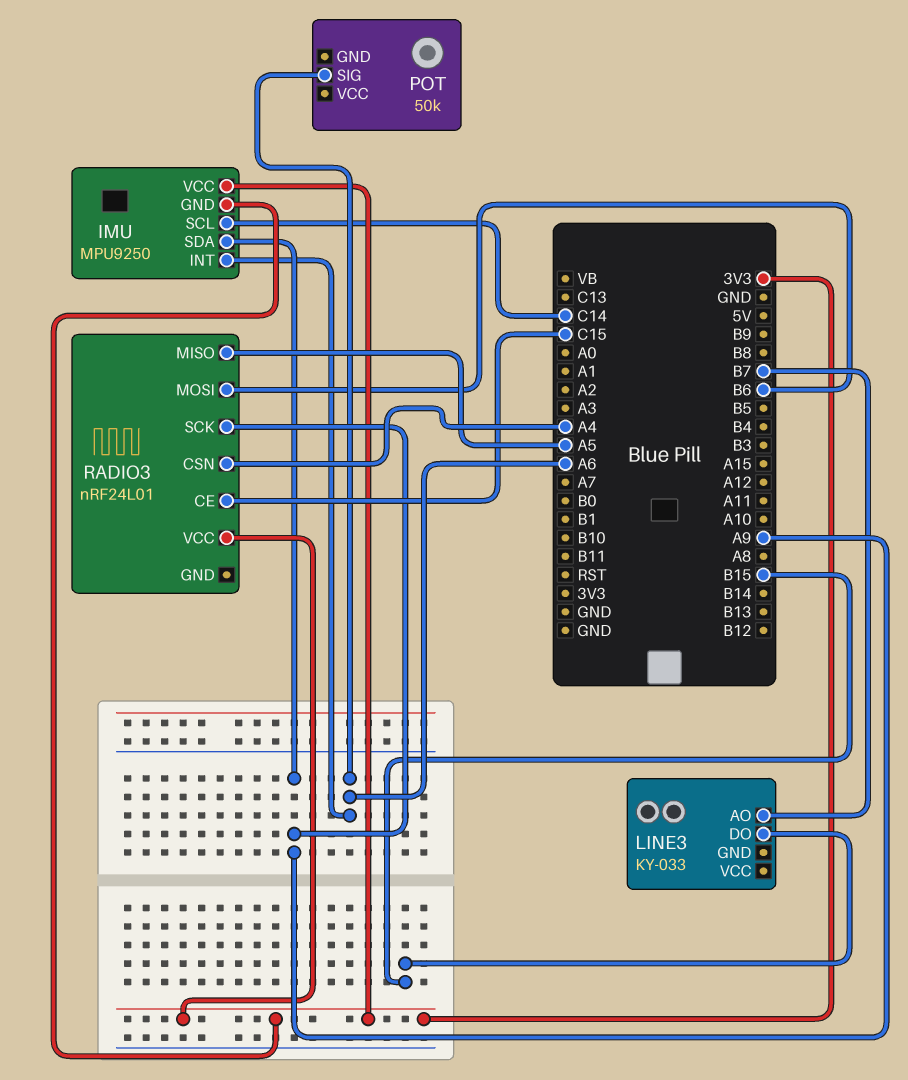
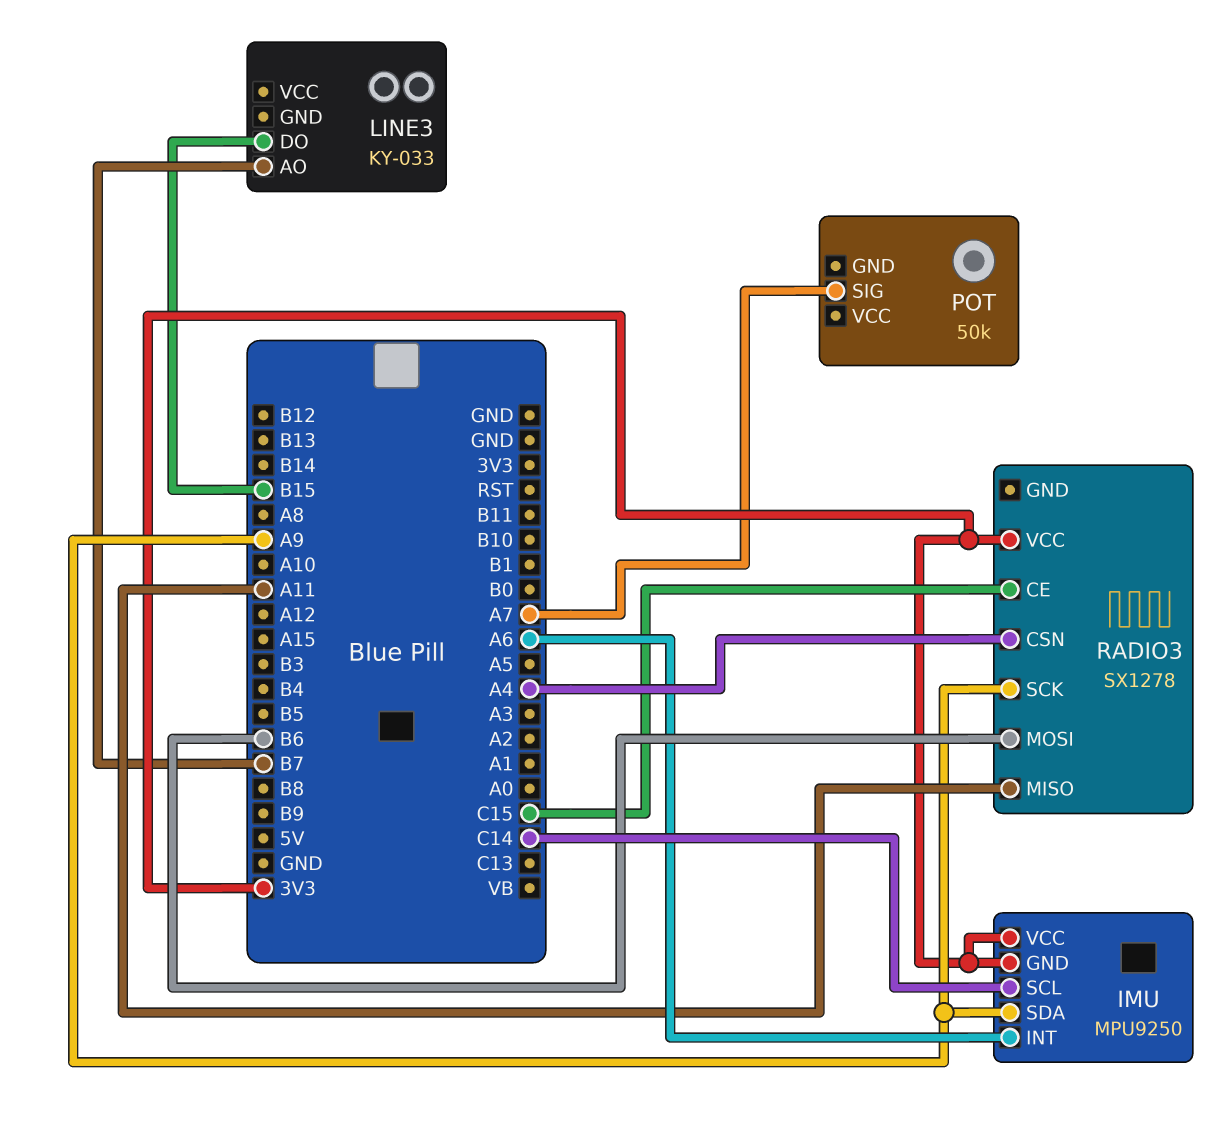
POT pin SIG: A6 -> A7
RADIO3: nRF24L01 -> SX1278
RADIO3 pin MISO: A5 -> A11

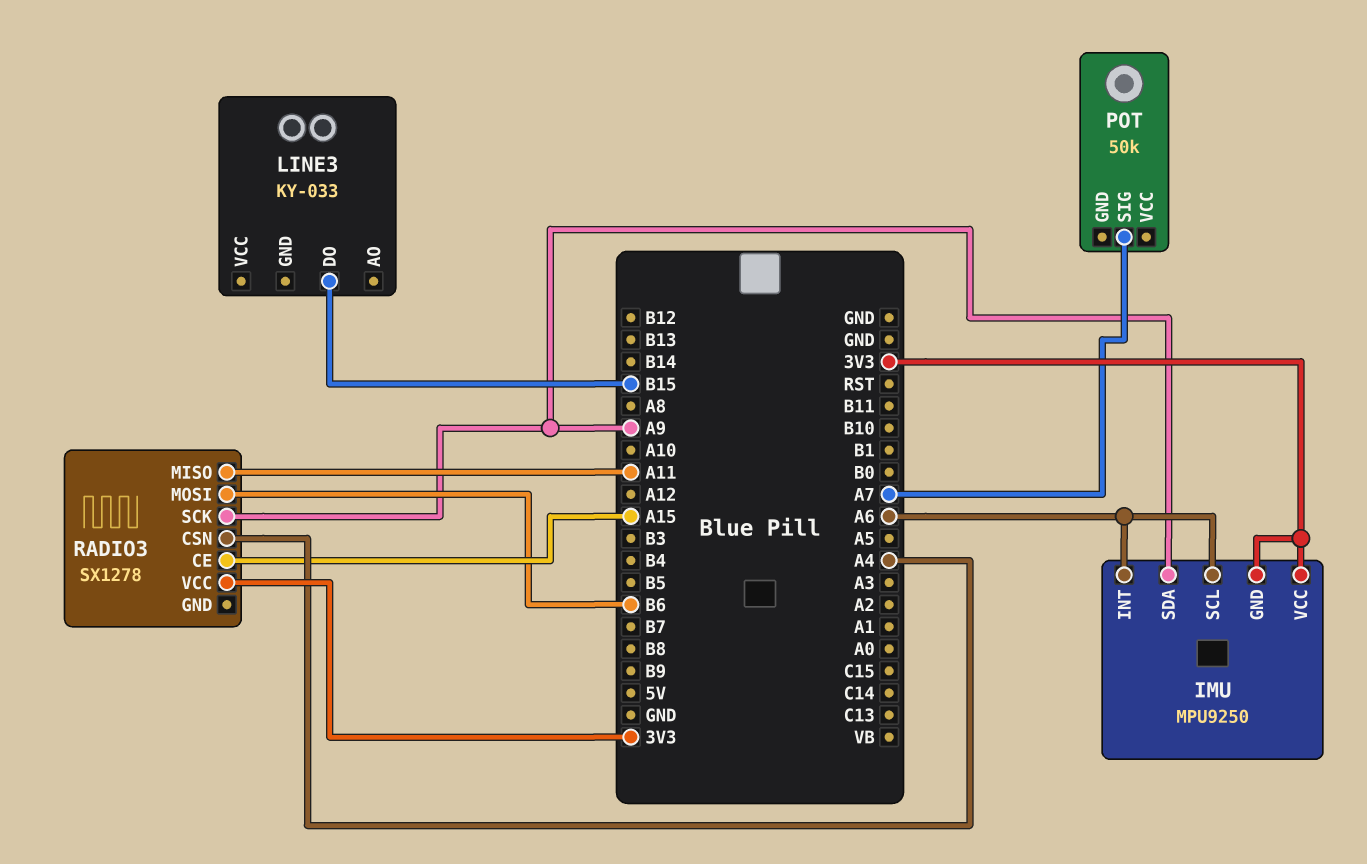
IMU pin SCL: C14 -> A6
LINE3 pin AO: B7 -> none
RADIO3 pin CE: C15 -> A15

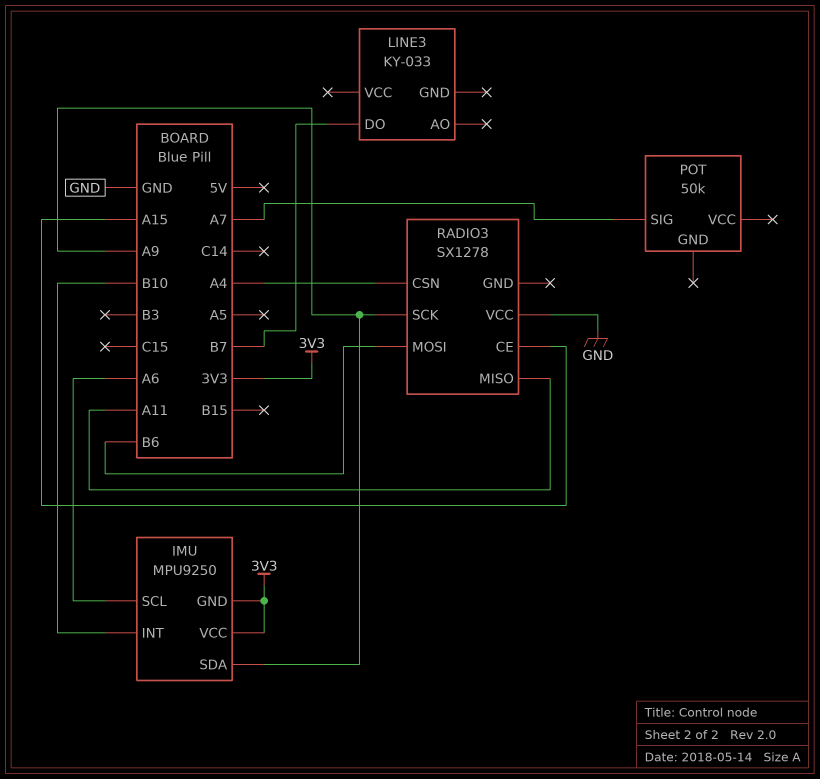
IMU pin INT: A6 -> B10
LINE3 pin DO: B15 -> B7
RADIO3 pin VCC: 3V3 -> GND

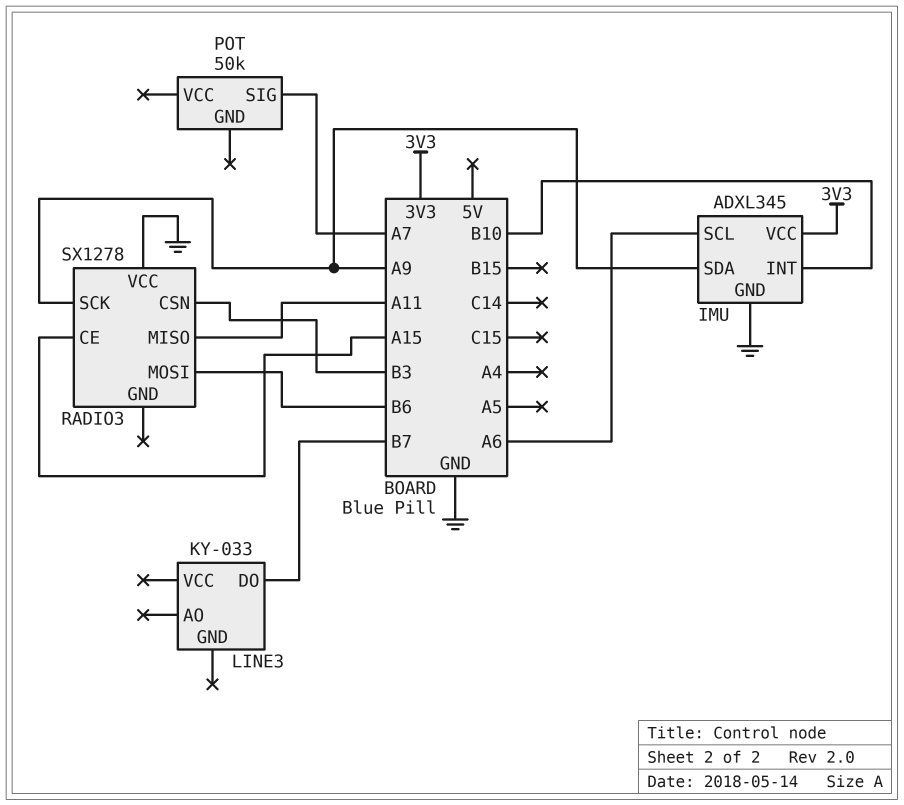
IMU: MPU9250 -> ADXL345
IMU pin GND: 3V3 -> GND
RADIO3 pin CSN: A4 -> B3

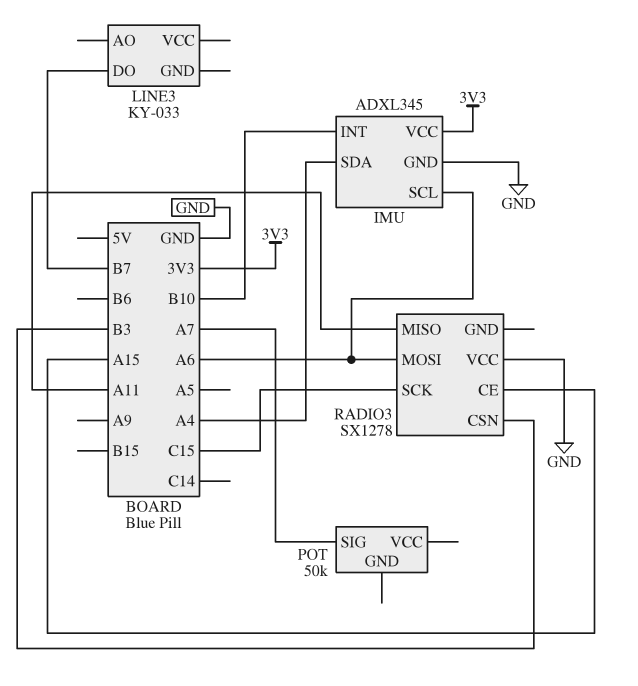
IMU pin SDA: A9 -> A4
RADIO3 pin MOSI: B6 -> A6
RADIO3 pin SCK: A9 -> C15

